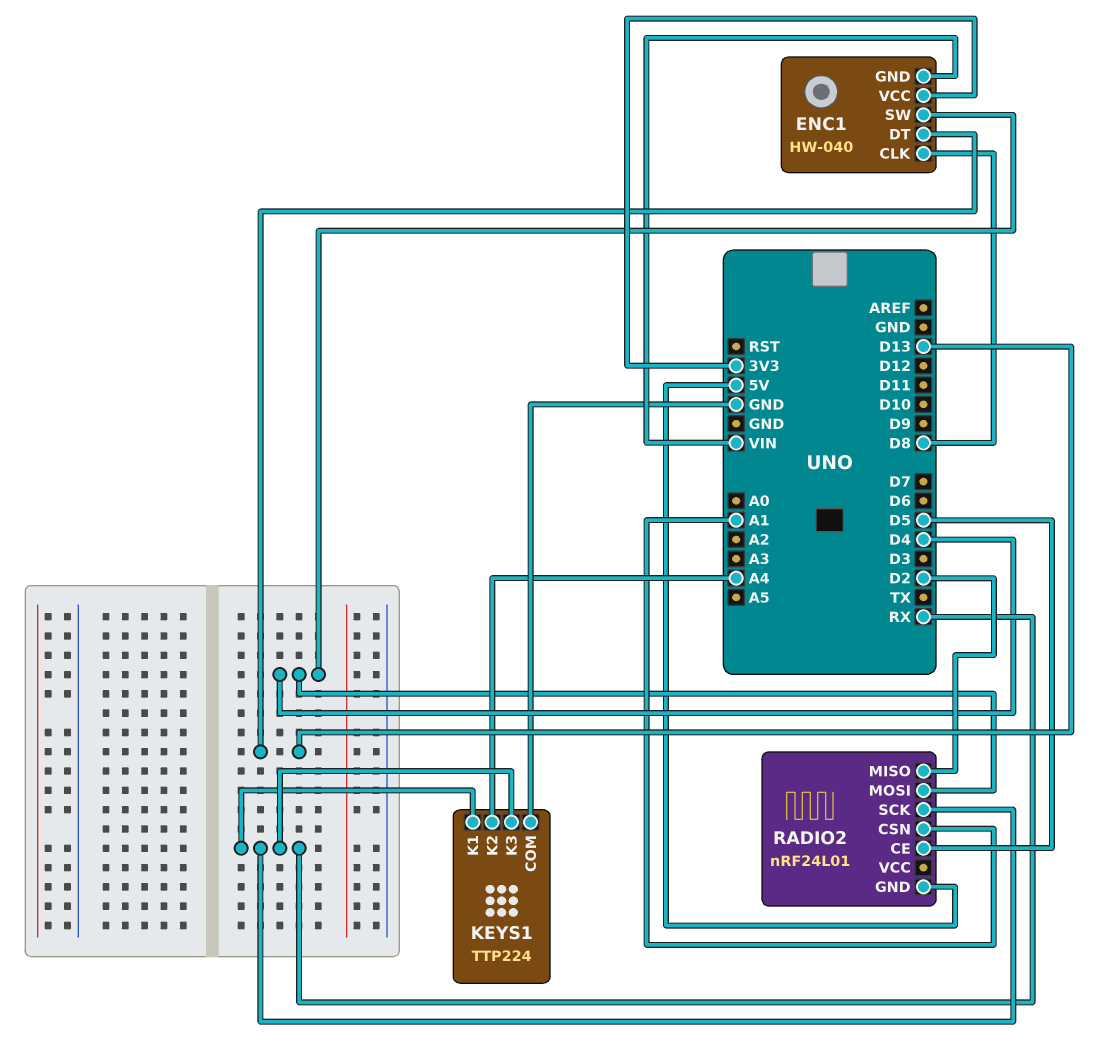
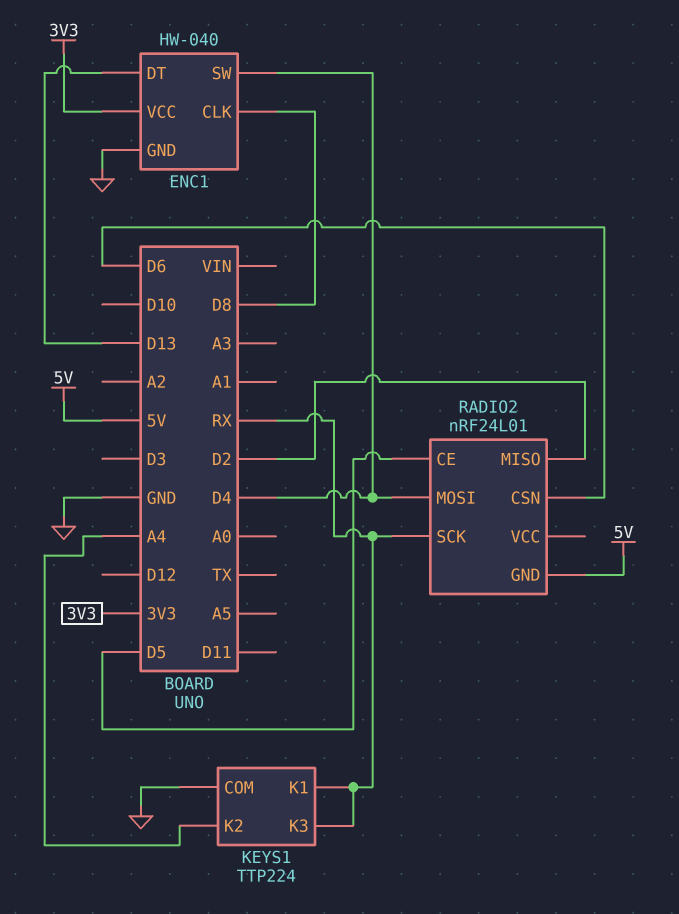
ENC1 pin GND: VIN -> GND
RADIO2 pin CSN: A1 -> D6

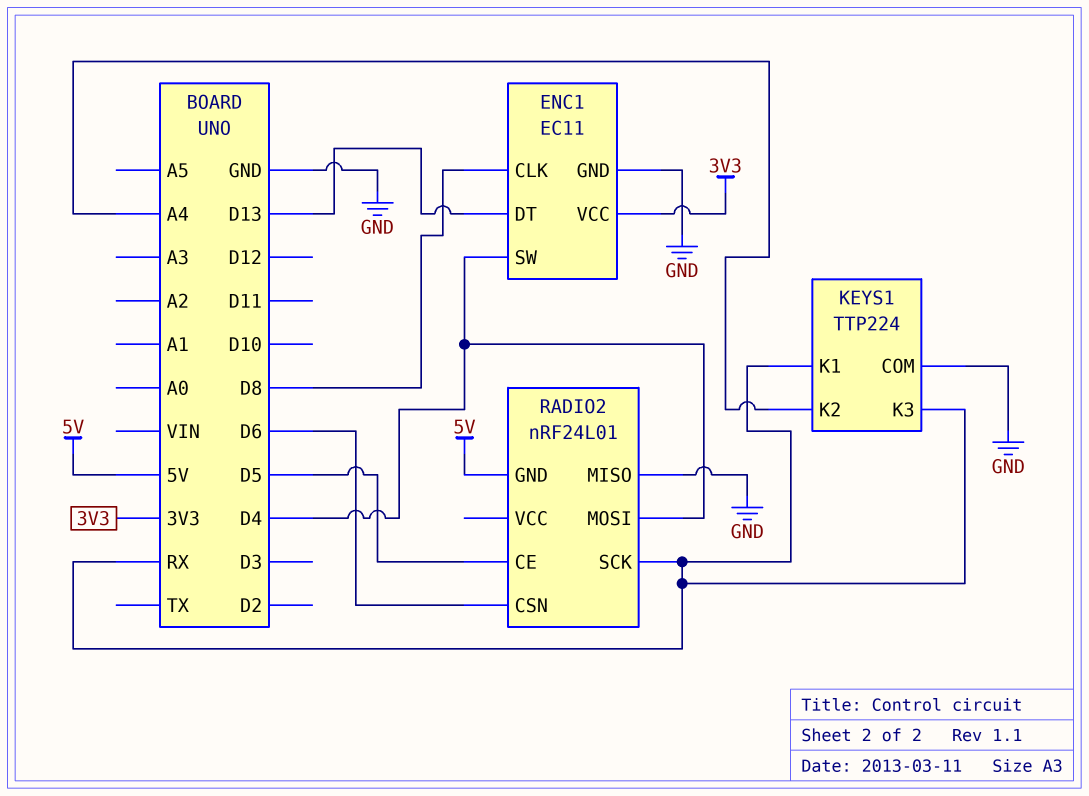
ENC1: HW-040 -> EC11
RADIO2 pin MISO: D2 -> GND

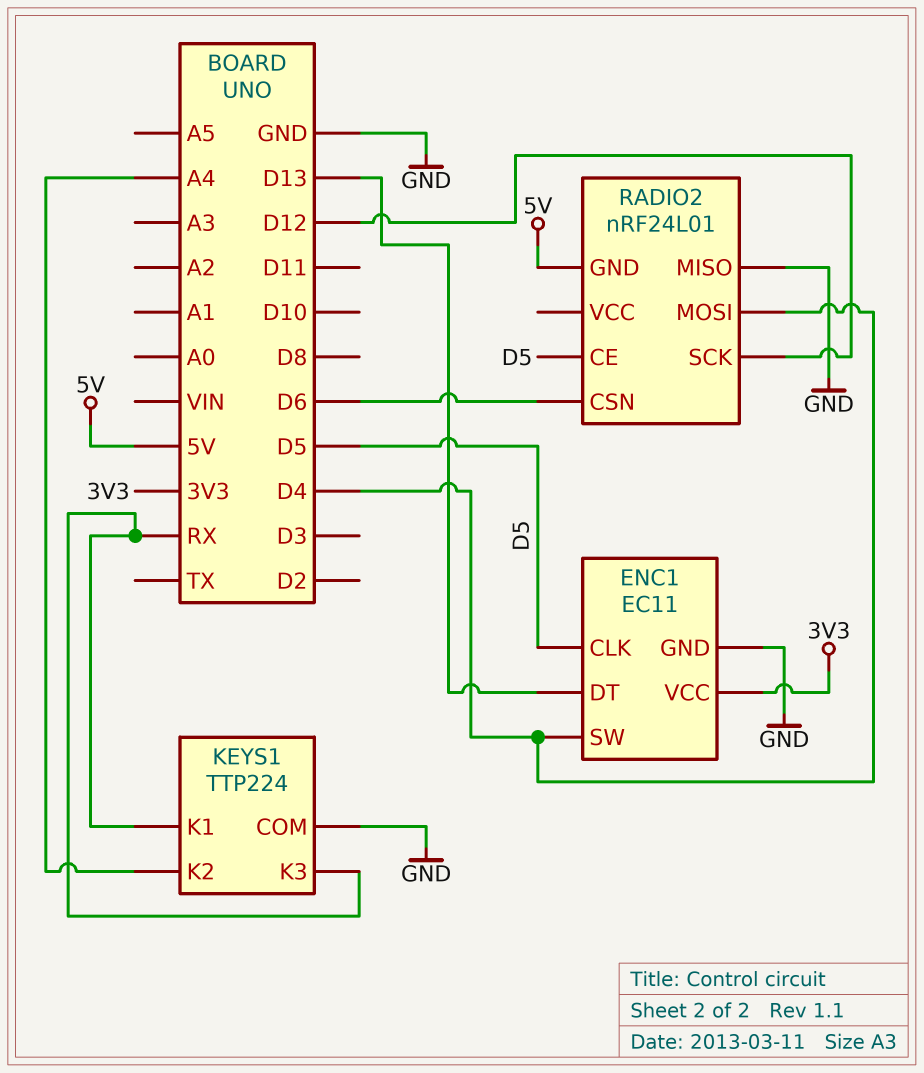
ENC1 pin CLK: D8 -> D5
RADIO2 pin SCK: RX -> D12

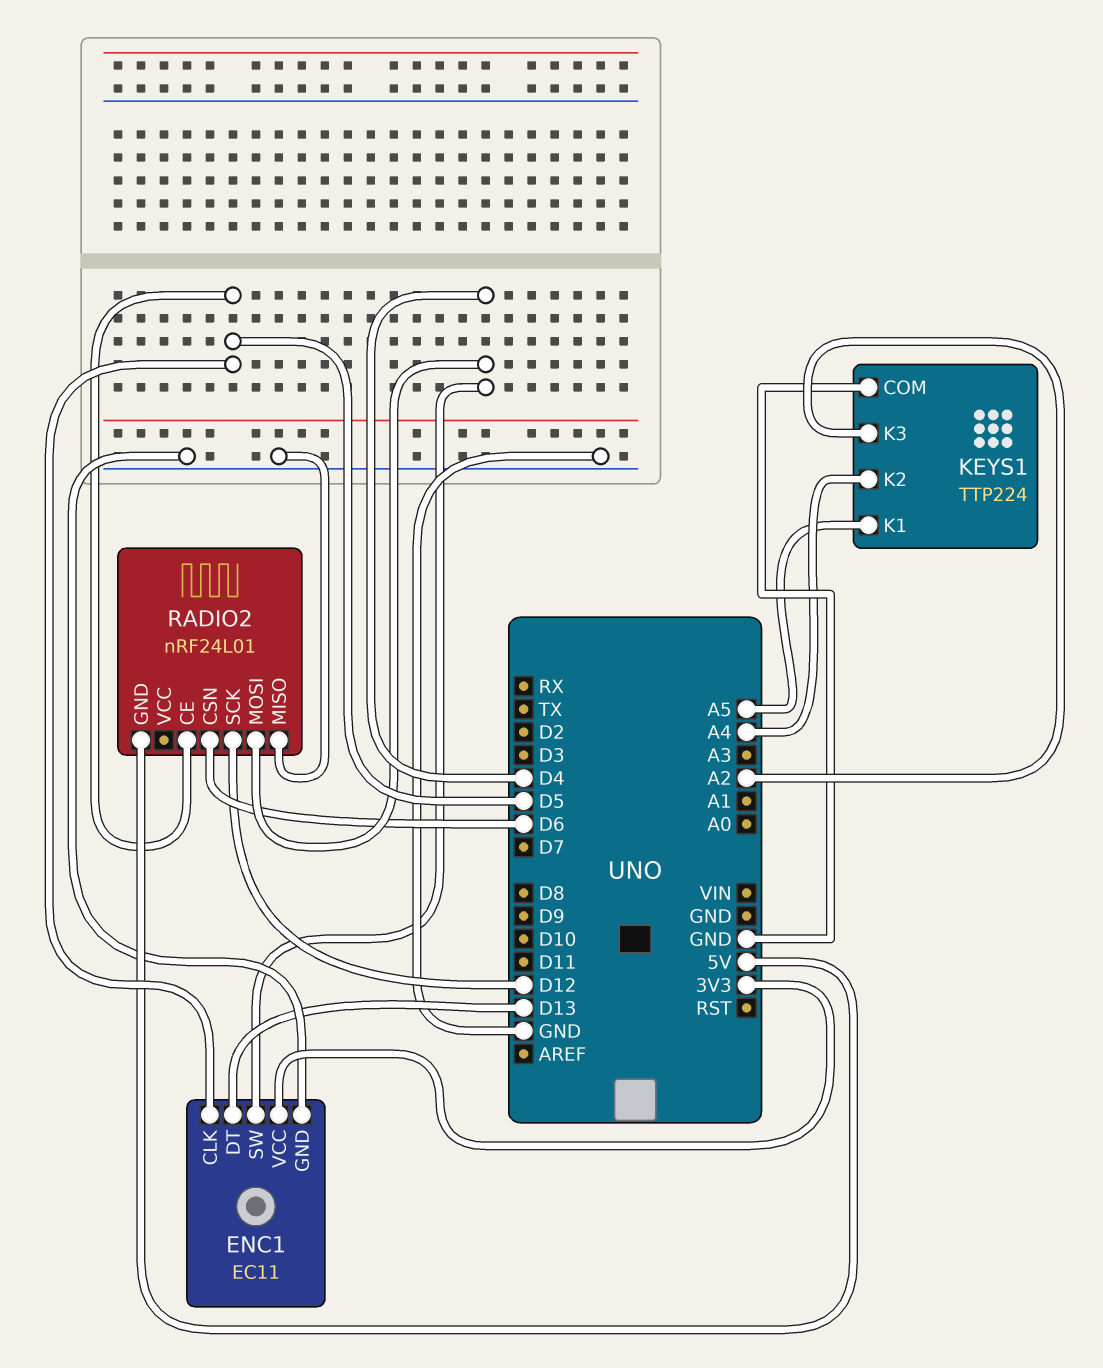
KEYS1 pin K1: RX -> A5
KEYS1 pin K3: RX -> A2

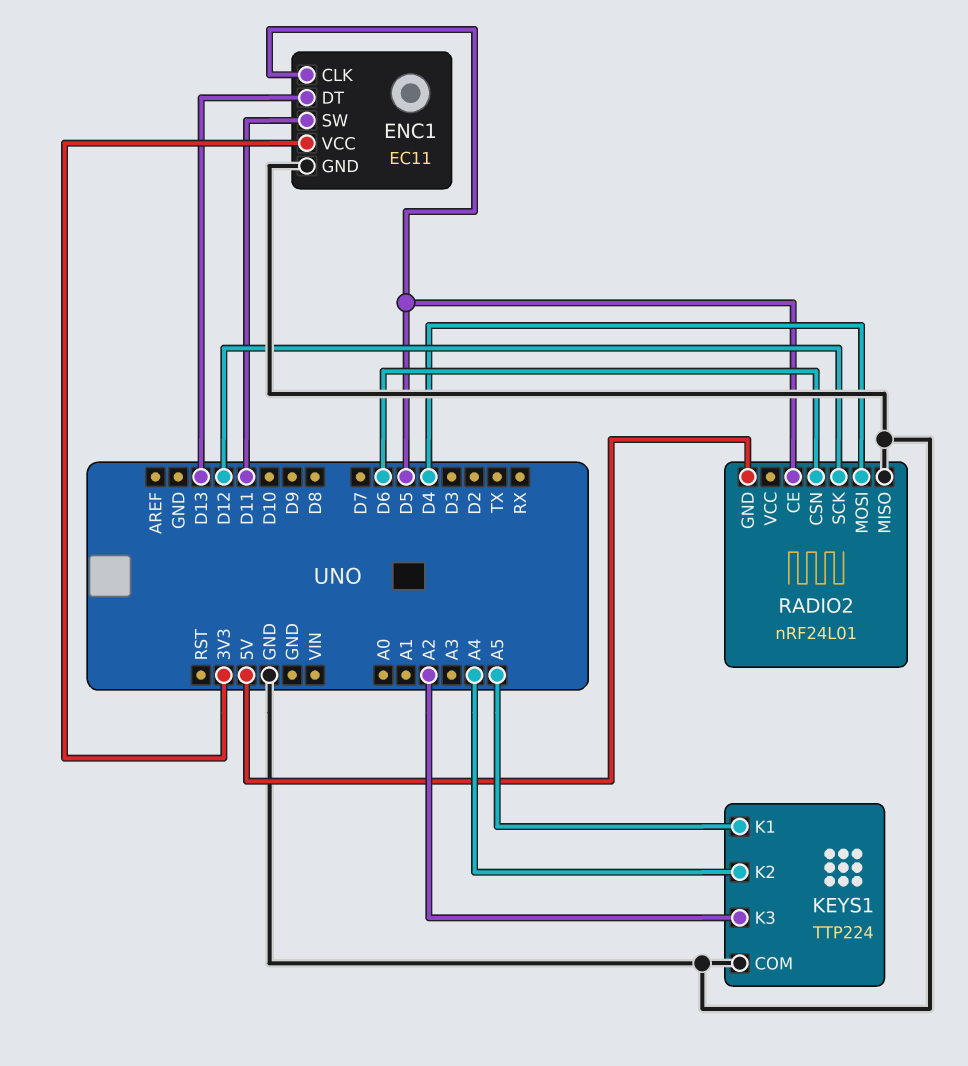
ENC1 pin SW: D4 -> D11

